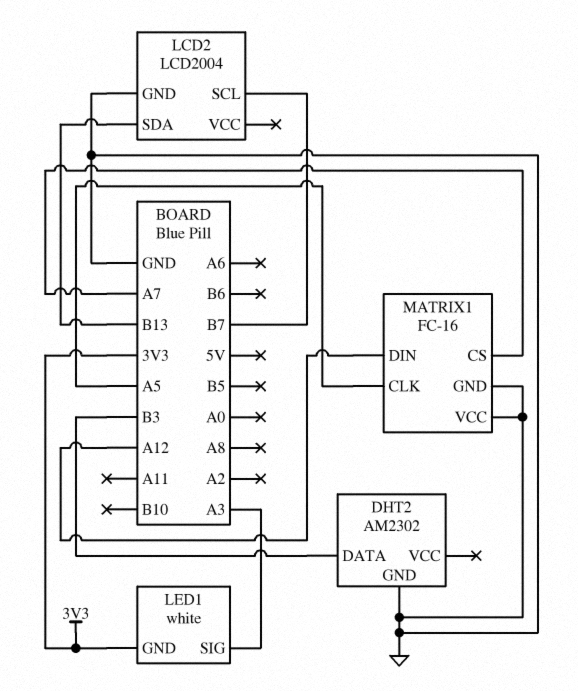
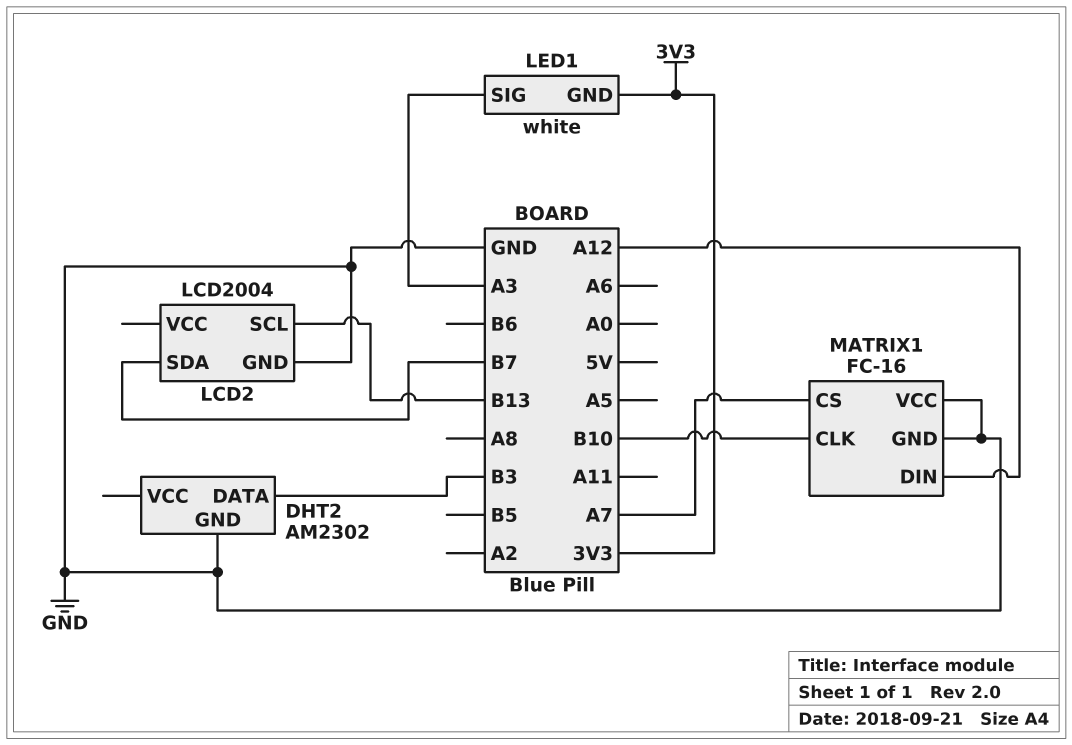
LCD2 pin SCL: B7 -> B13
LCD2 pin SDA: B13 -> B7
MATRIX1 pin CLK: A5 -> B10

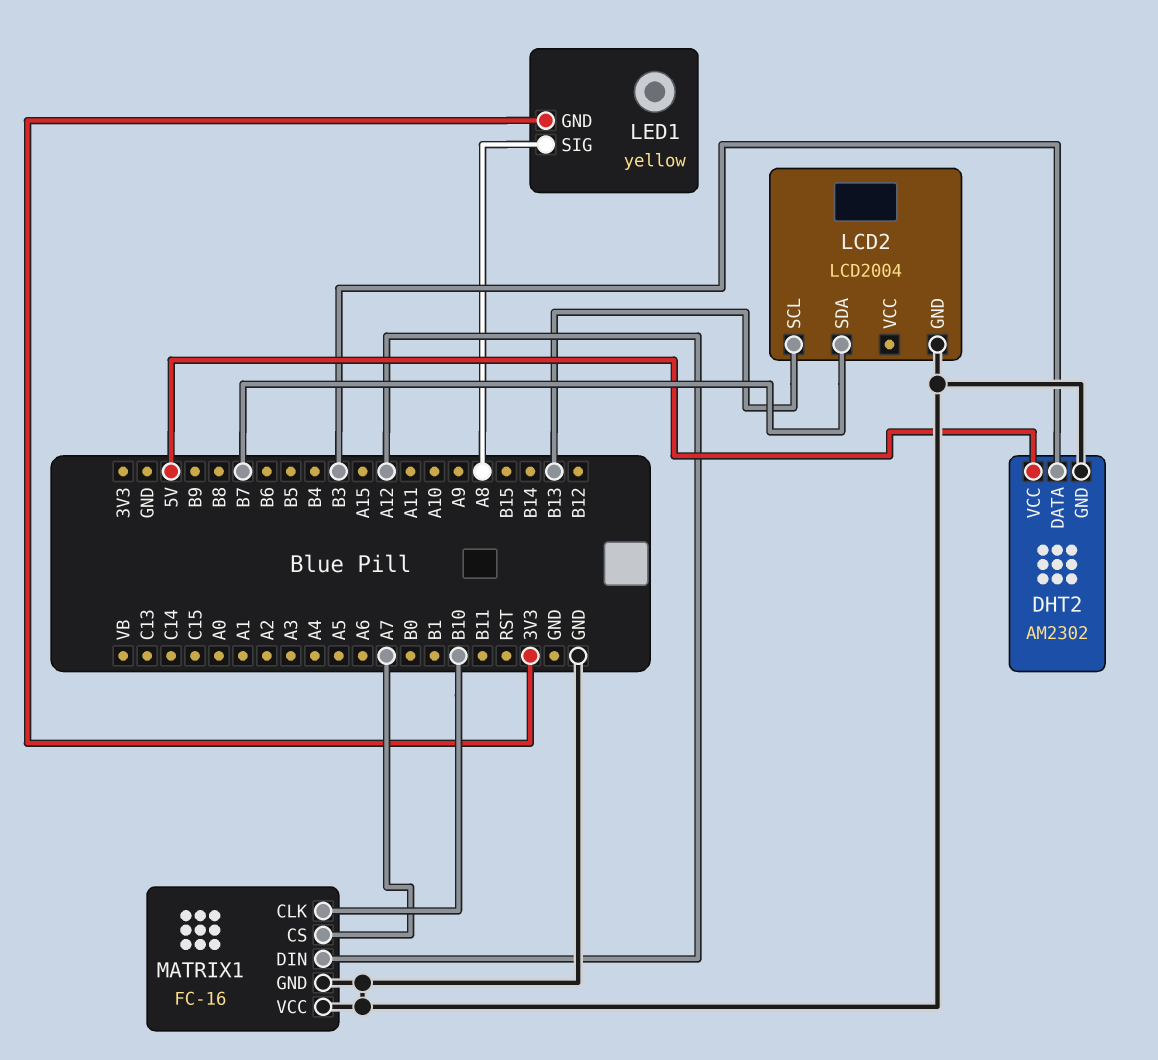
DHT2 pin VCC: none -> 5V
LED1: white -> yellow
LED1 pin SIG: A3 -> A8

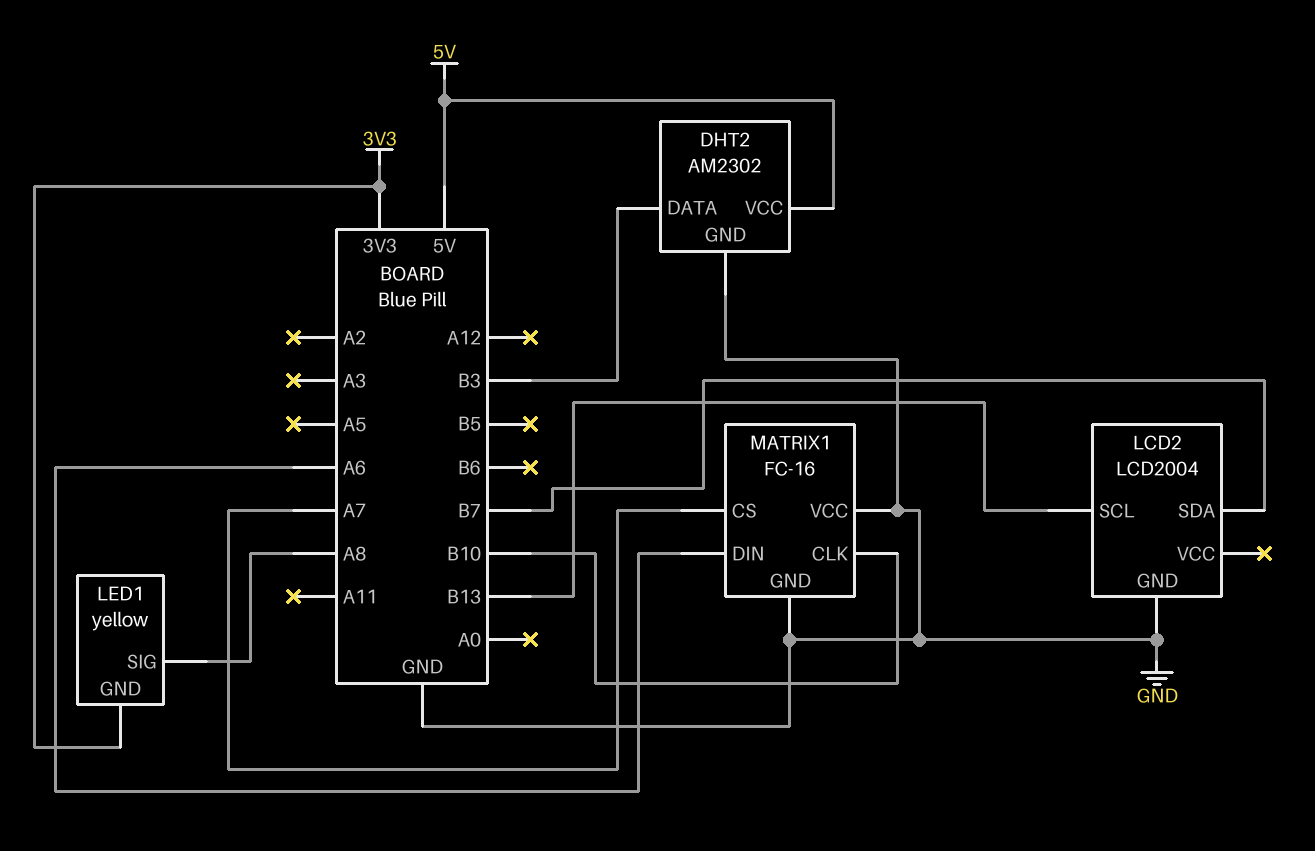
MATRIX1 pin DIN: A12 -> A6

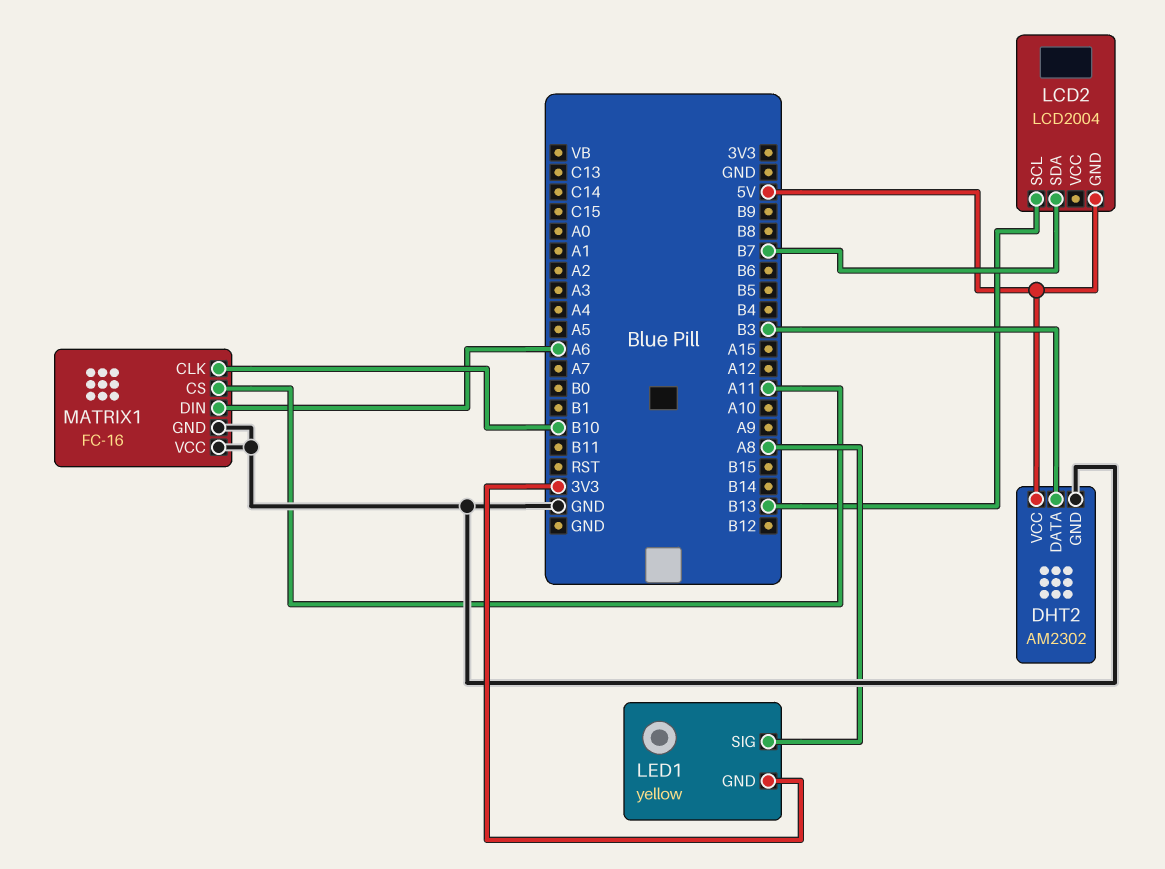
LCD2 pin GND: GND -> 5V
MATRIX1 pin CS: A7 -> A11

